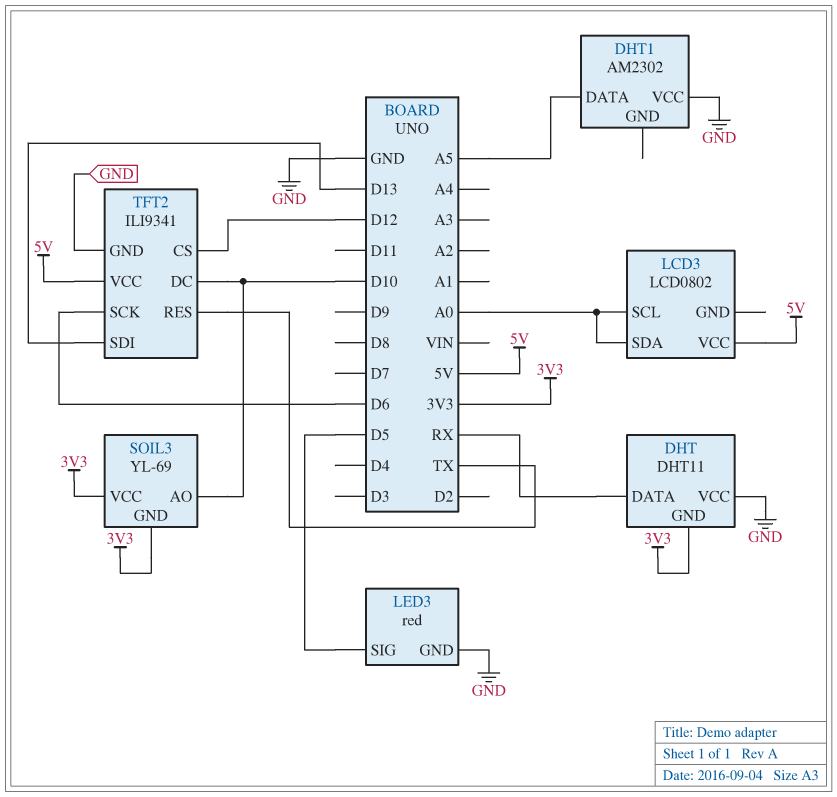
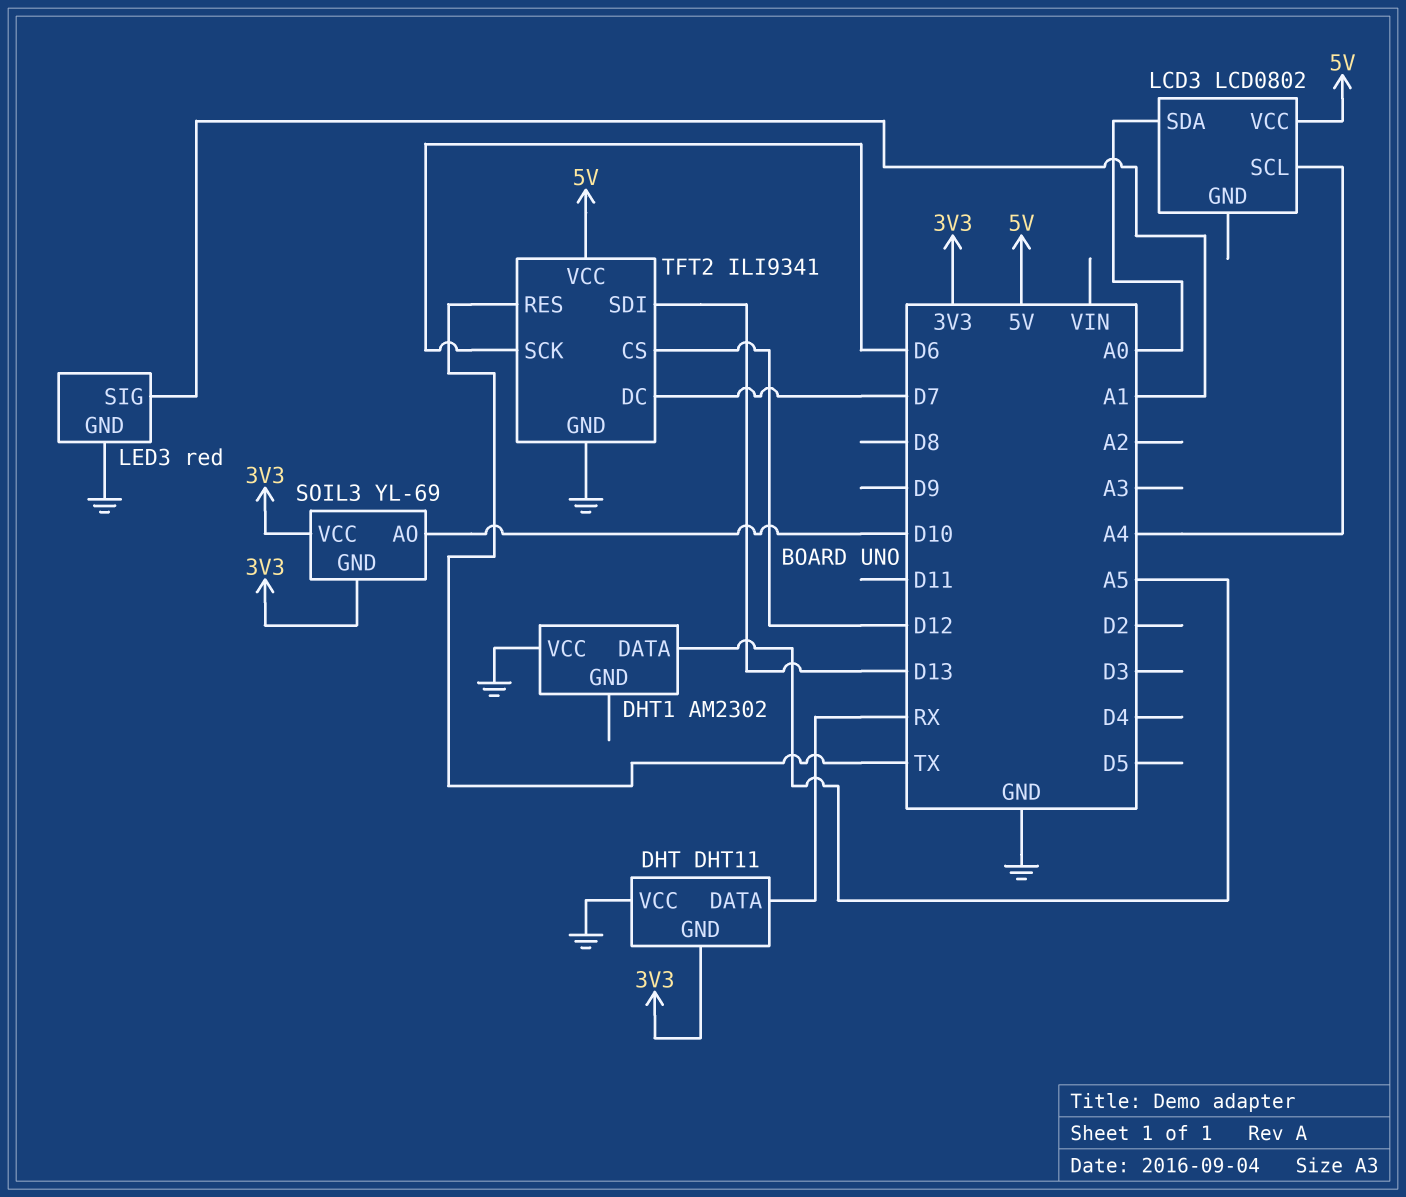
LCD3 pin SCL: A0 -> A4
LED3 pin SIG: D5 -> A1
TFT2 pin DC: D10 -> D7

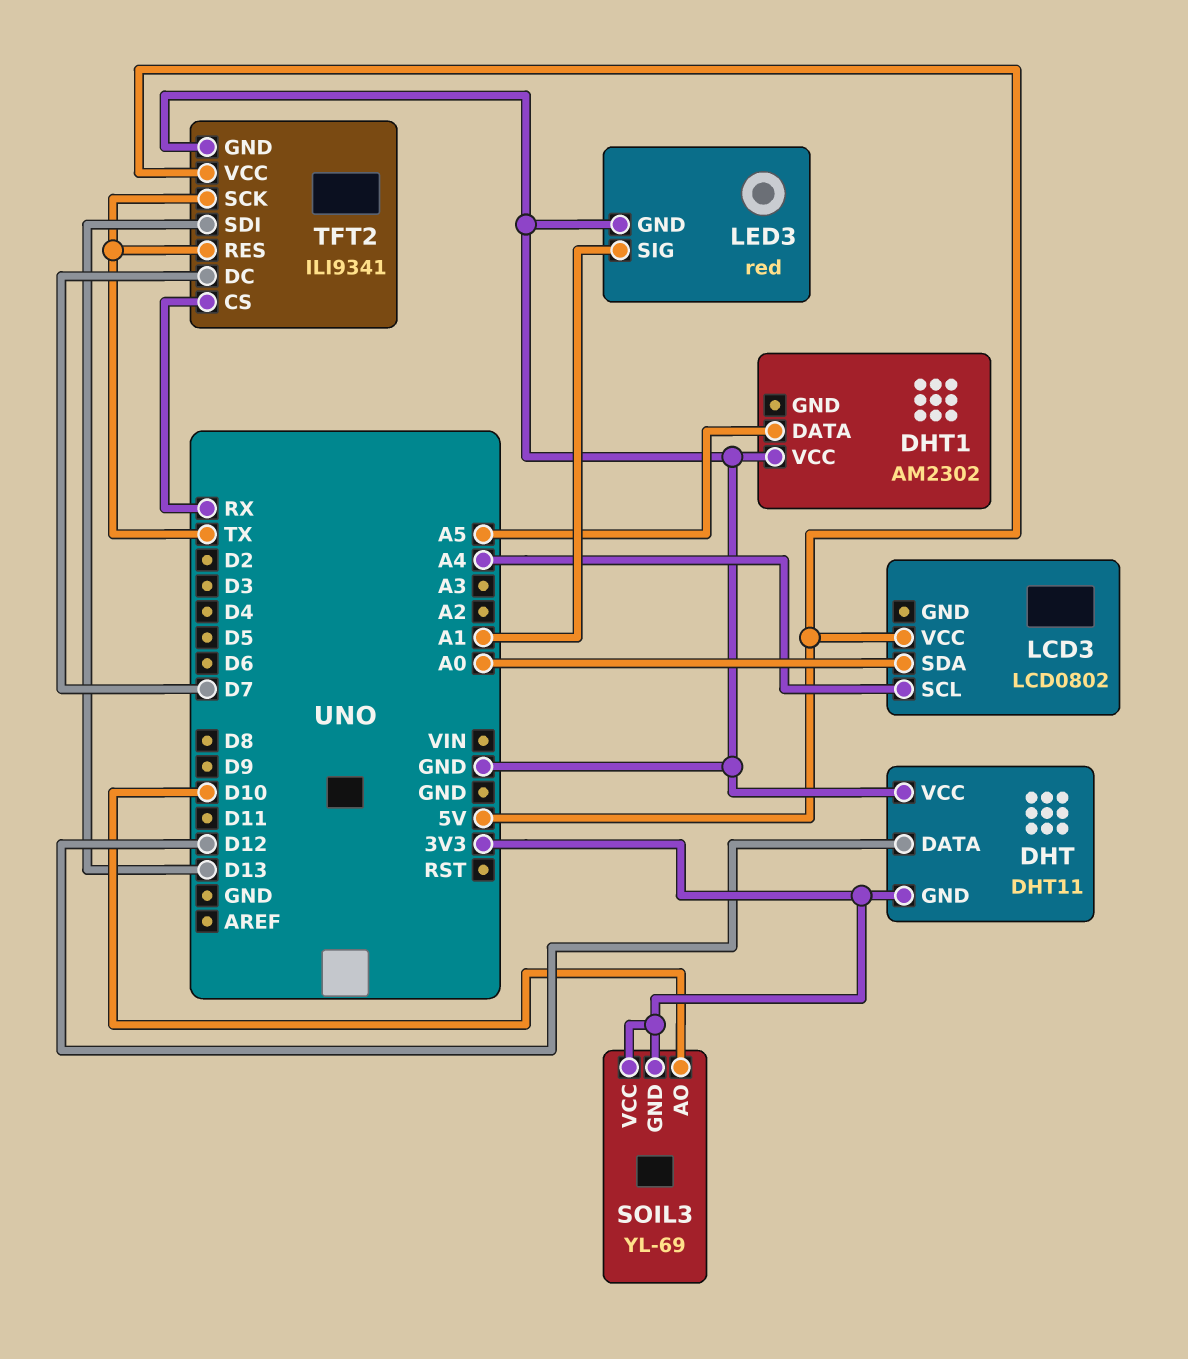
DHT pin DATA: RX -> D12
TFT2 pin CS: D12 -> RX
TFT2 pin SCK: D6 -> TX

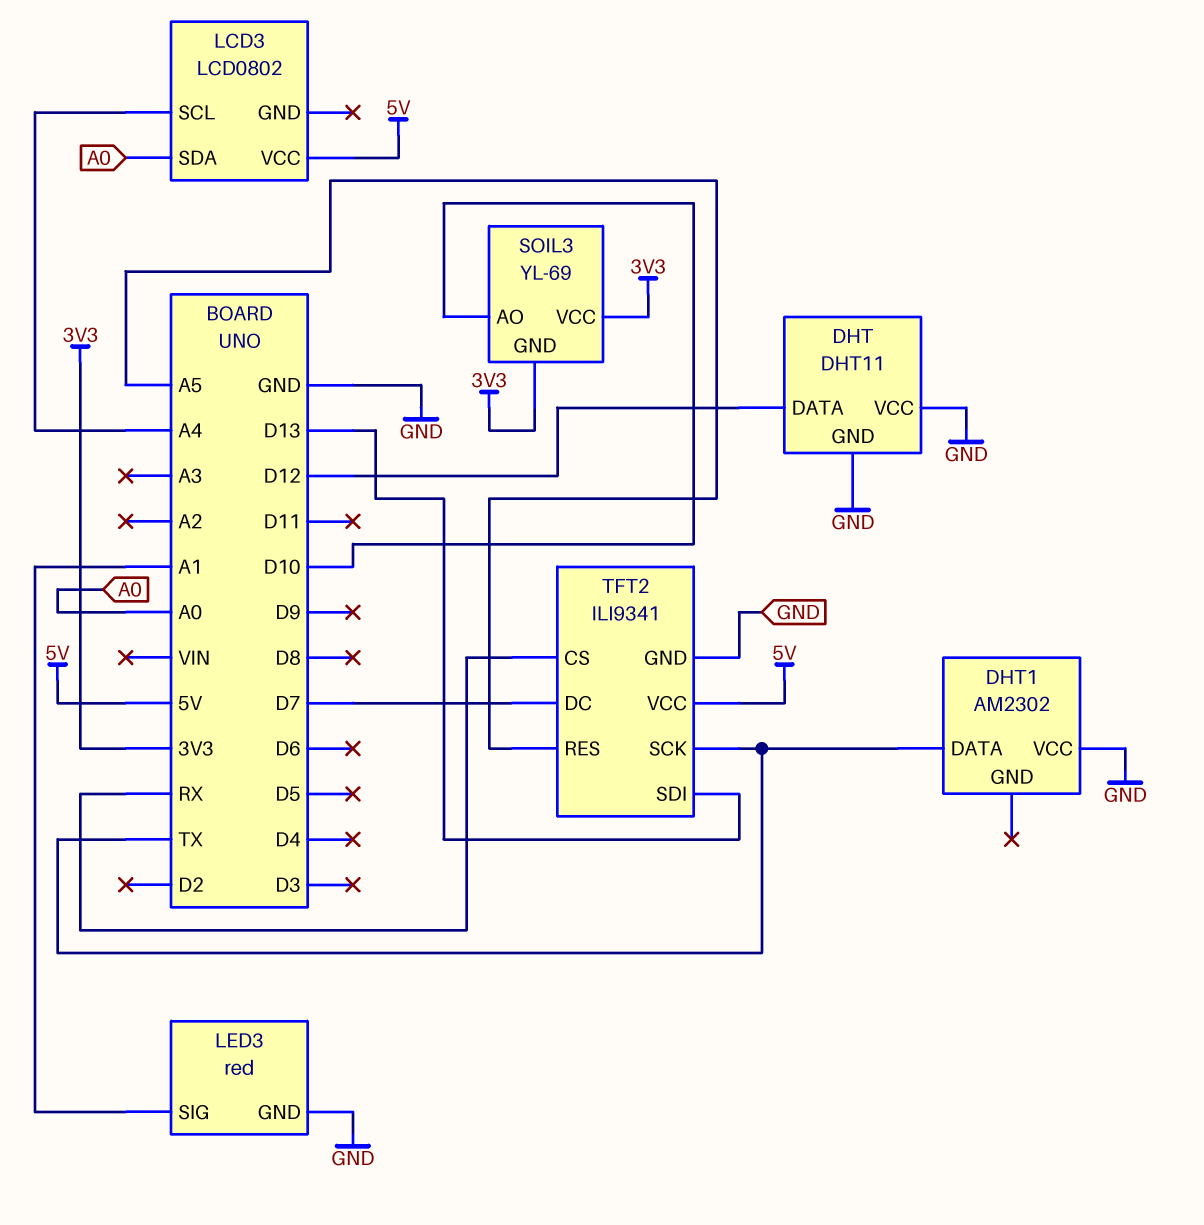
DHT pin GND: 3V3 -> GND
DHT1 pin DATA: A5 -> TX
TFT2 pin RES: TX -> A5

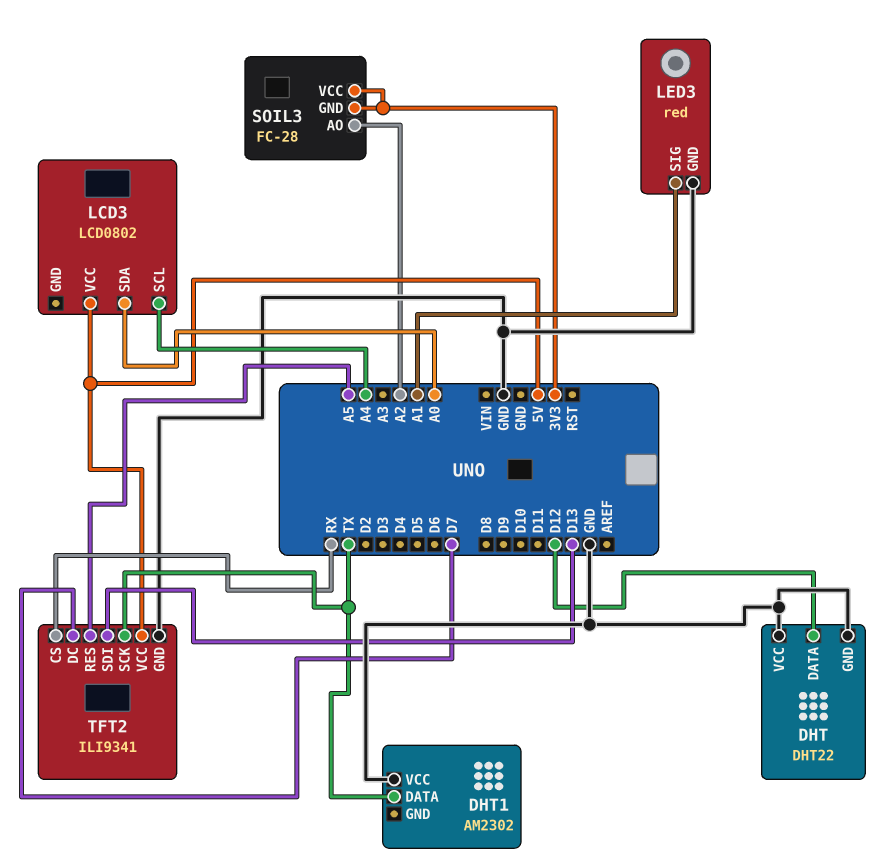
DHT: DHT11 -> DHT22
SOIL3: YL-69 -> FC-28
SOIL3 pin AO: D10 -> A2

